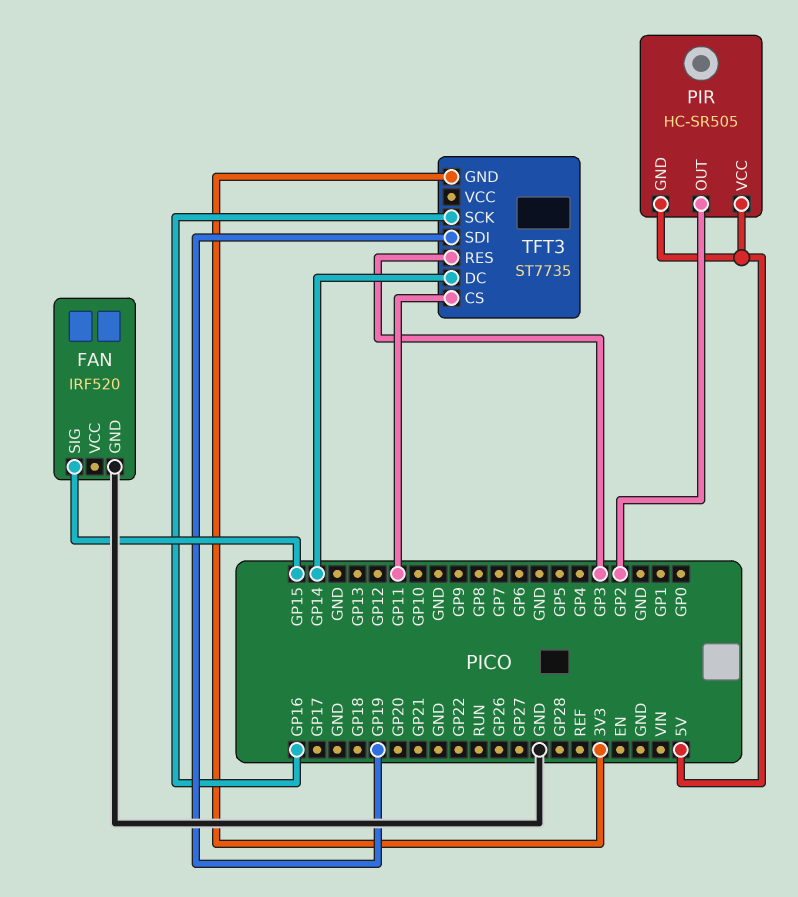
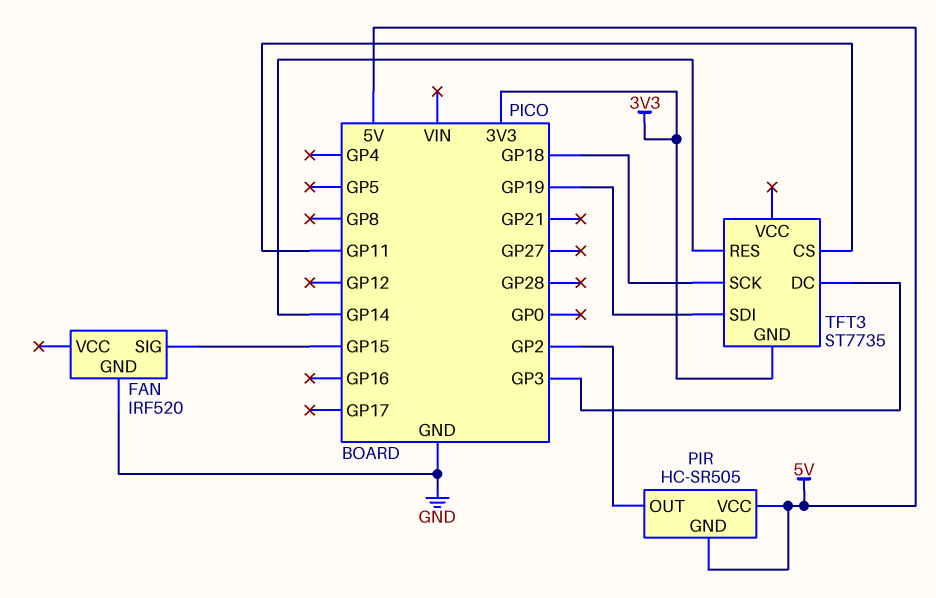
TFT3 pin DC: GP14 -> GP3
TFT3 pin RES: GP3 -> GP14
TFT3 pin SCK: GP16 -> GP18

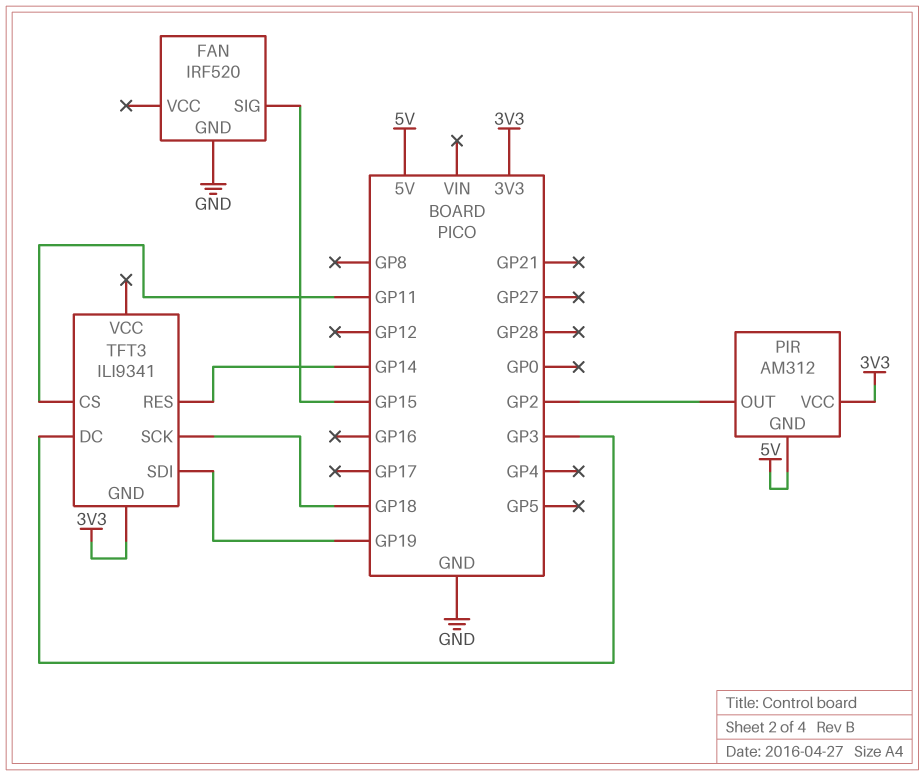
PIR: HC-SR505 -> AM312
PIR pin VCC: 5V -> 3V3
TFT3: ST7735 -> ILI9341

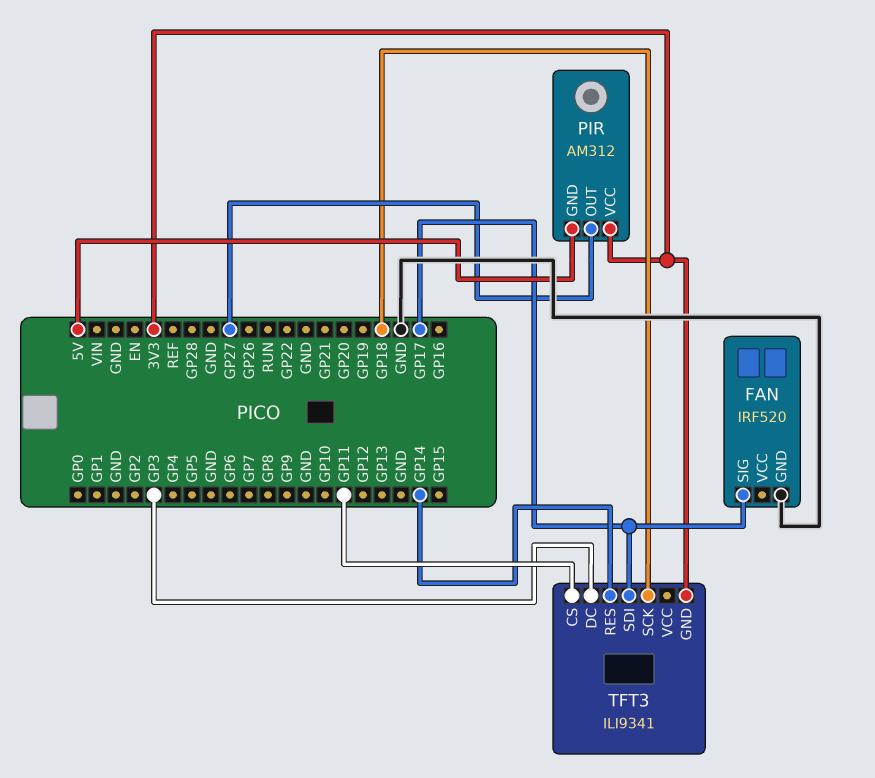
FAN pin SIG: GP15 -> GP17
PIR pin OUT: GP2 -> GP27
TFT3 pin SDI: GP19 -> GP17

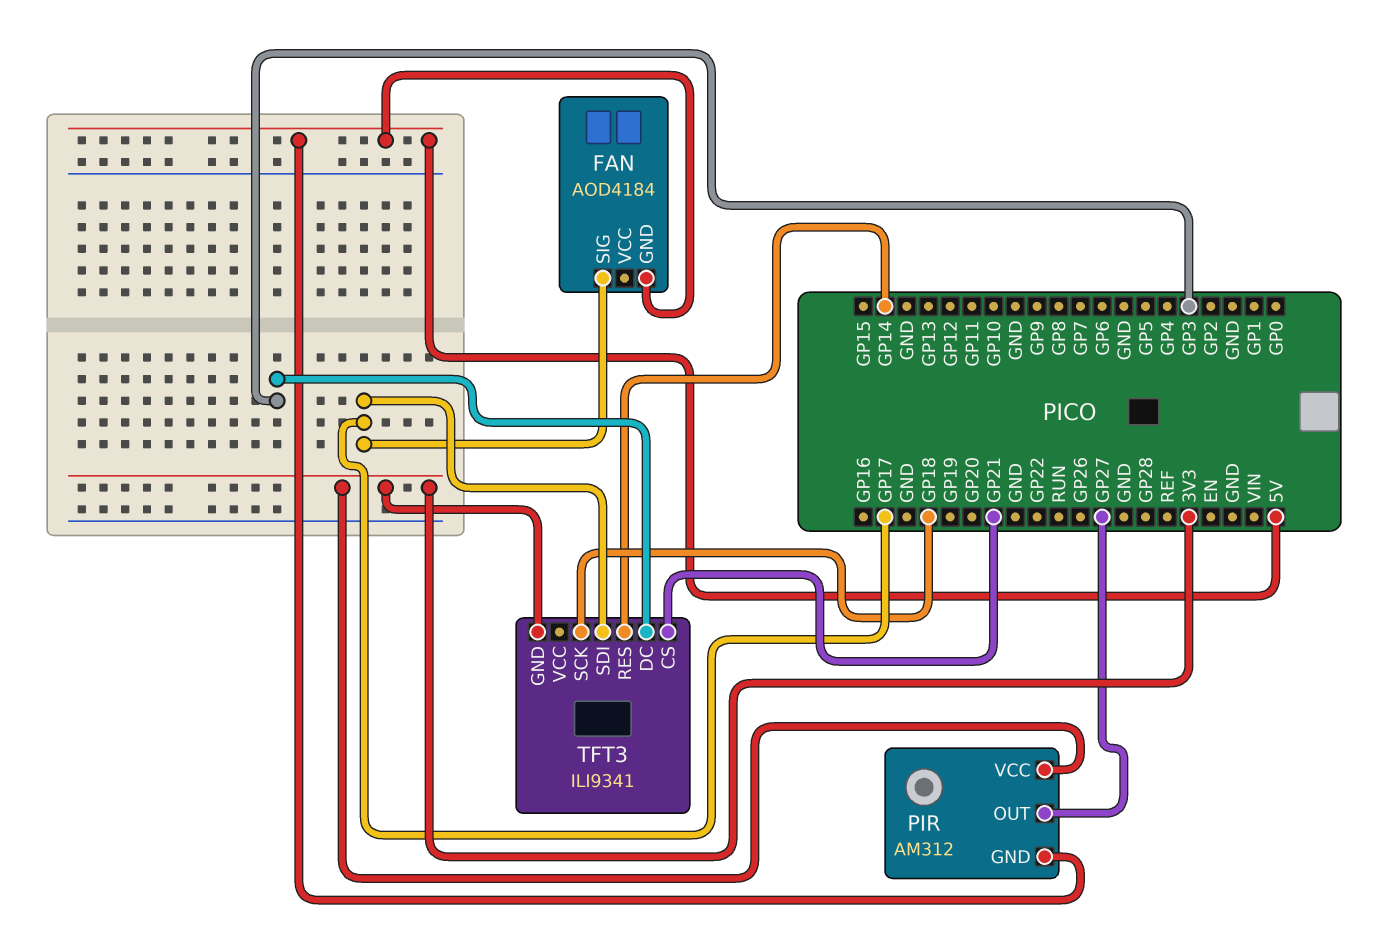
FAN: IRF520 -> AOD4184
FAN pin GND: GND -> 5V
TFT3 pin CS: GP11 -> GP21

